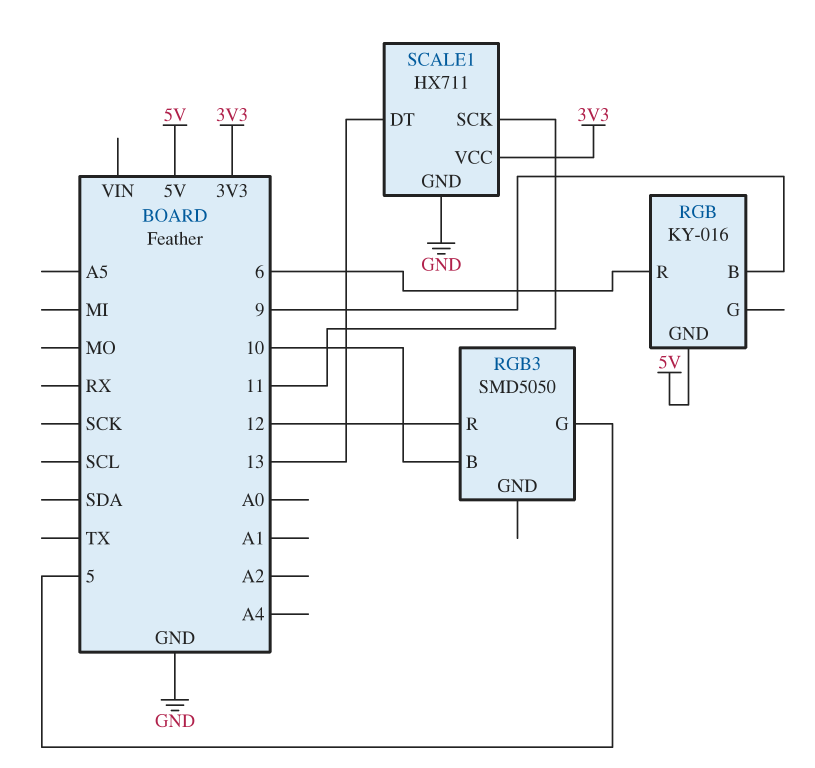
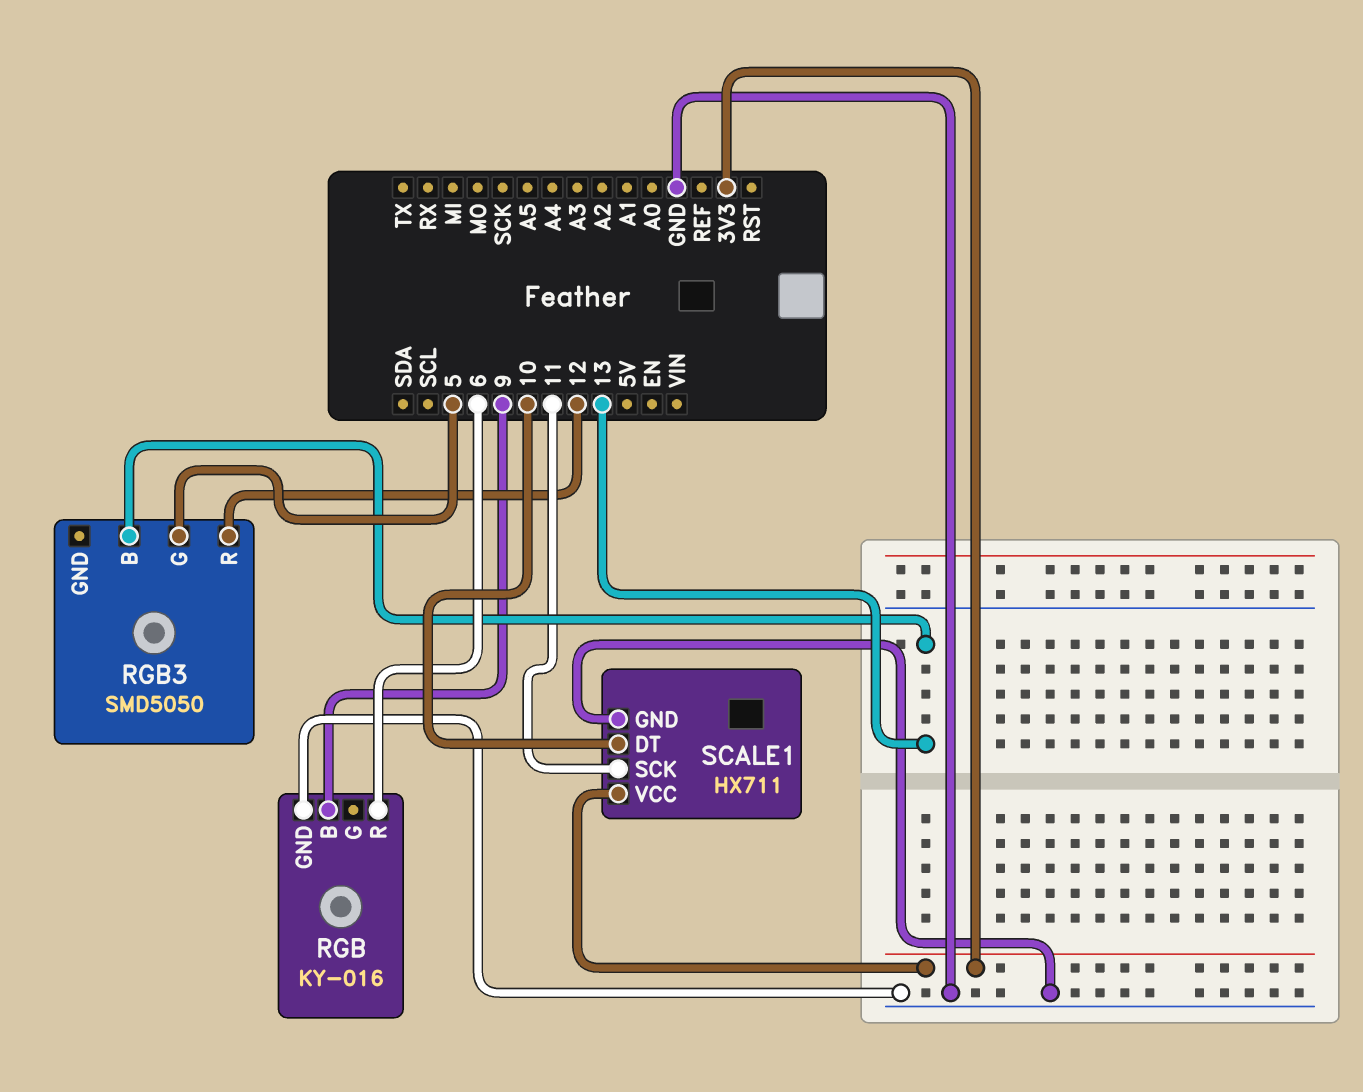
RGB pin GND: 5V -> GND
RGB3 pin B: 10 -> 13
SCALE1 pin DT: 13 -> 10

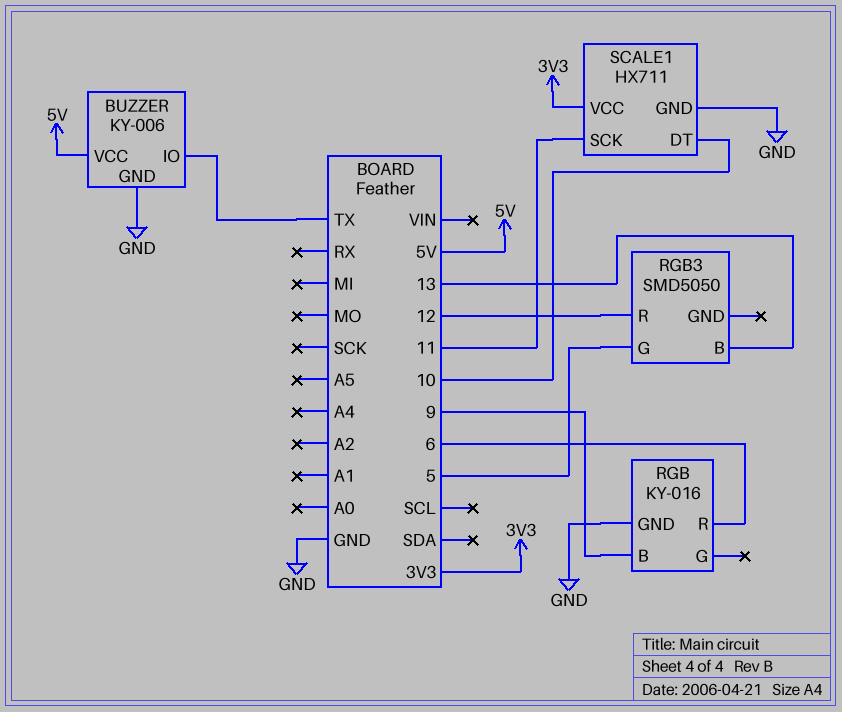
BUZZER: none -> KY-006
BUZZER pin GND: none -> GND
BUZZER pin IO: none -> TX
BUZZER pin VCC: none -> 5V

